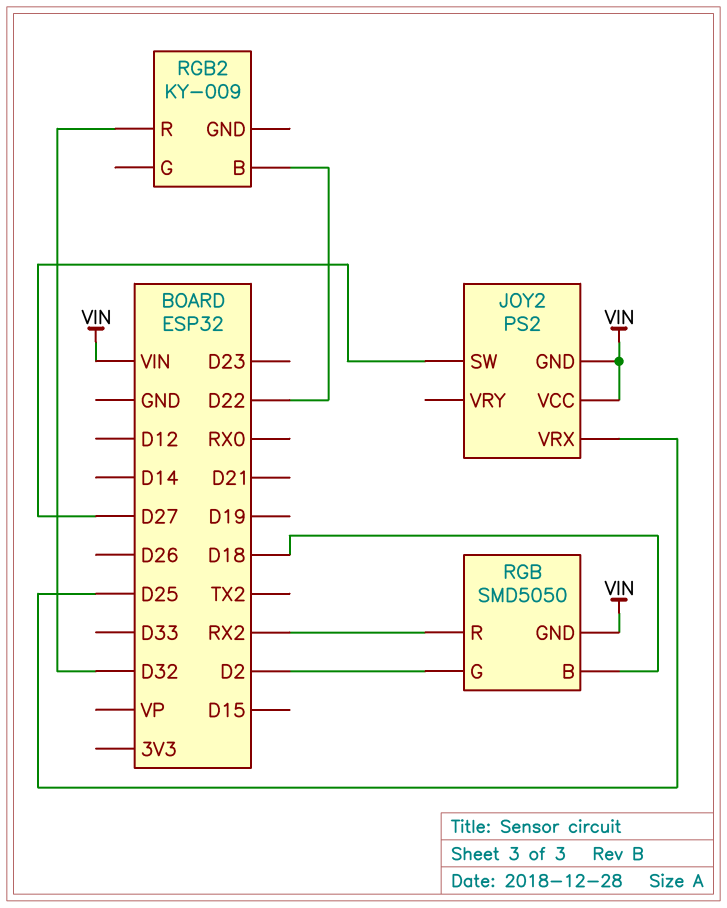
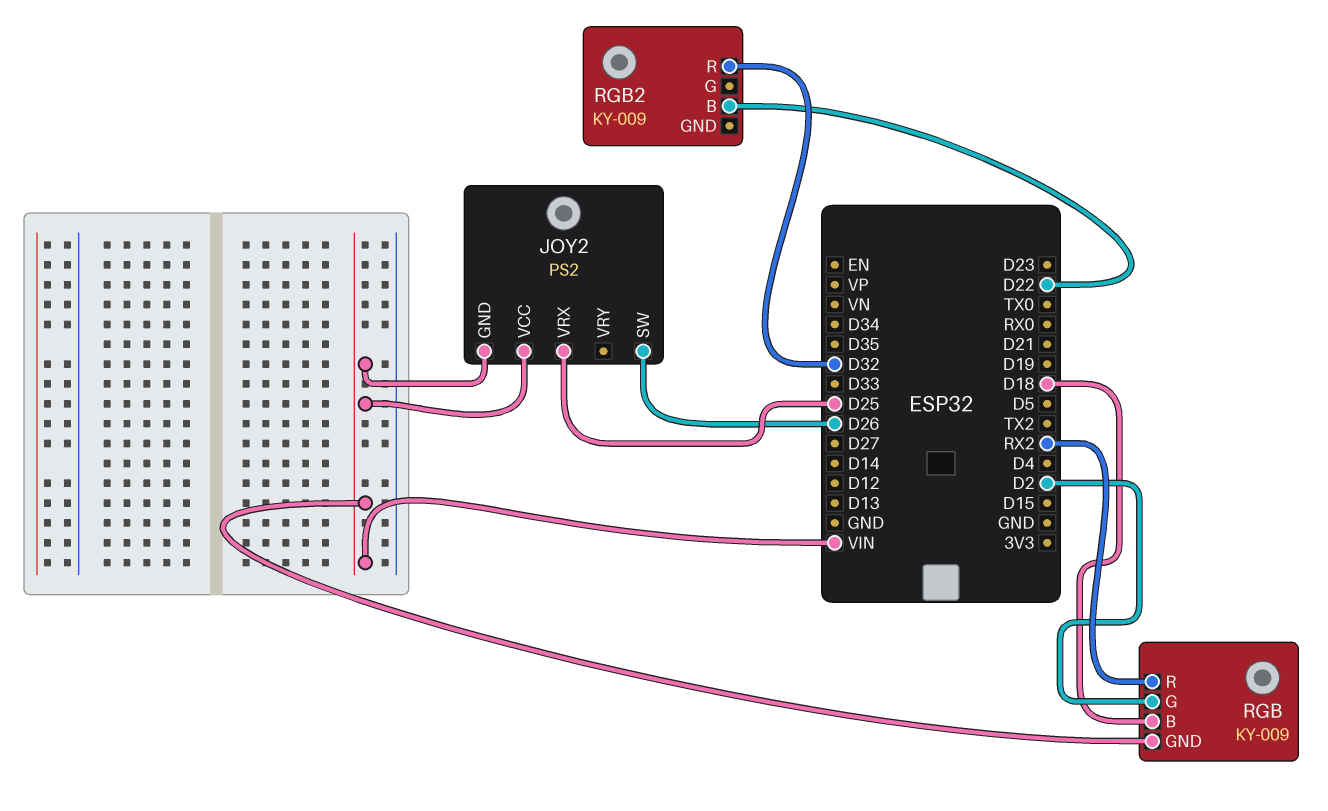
JOY2 pin SW: D27 -> D26
RGB: SMD5050 -> KY-009

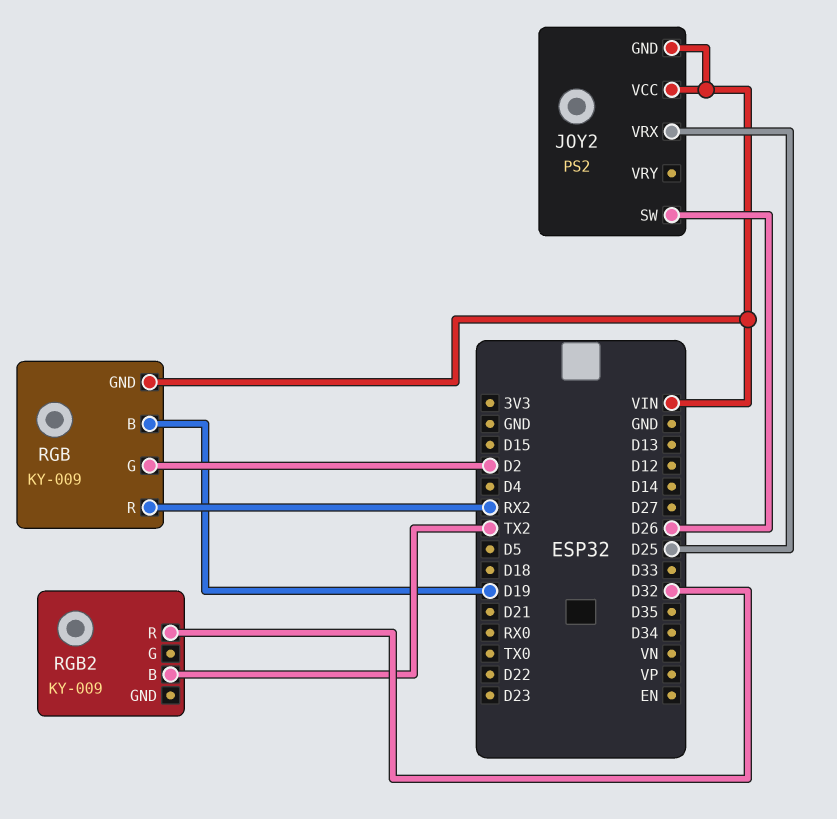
RGB pin B: D18 -> D19
RGB2 pin B: D22 -> TX2

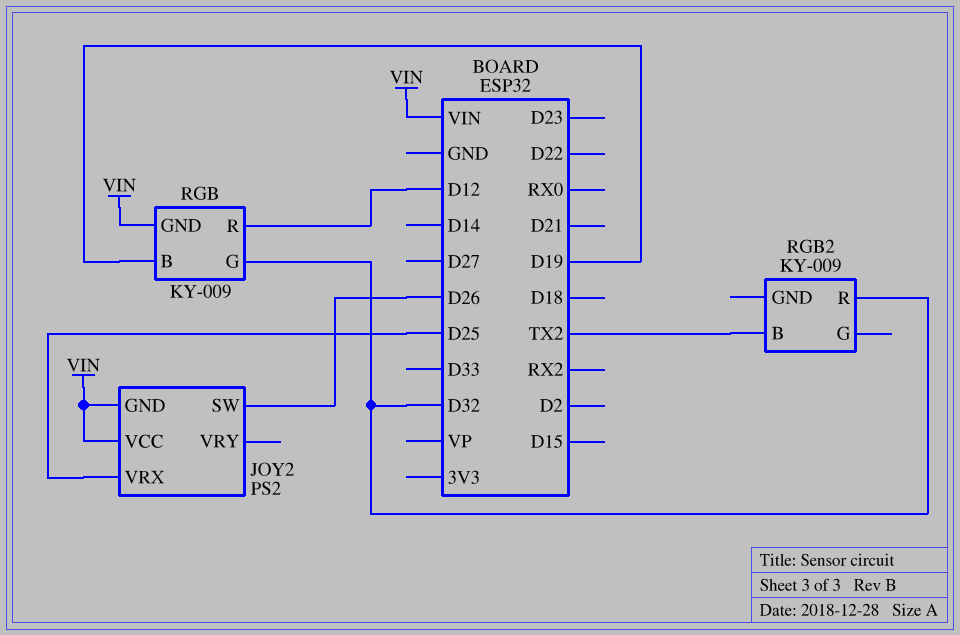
RGB pin G: D2 -> D32
RGB pin R: RX2 -> D12

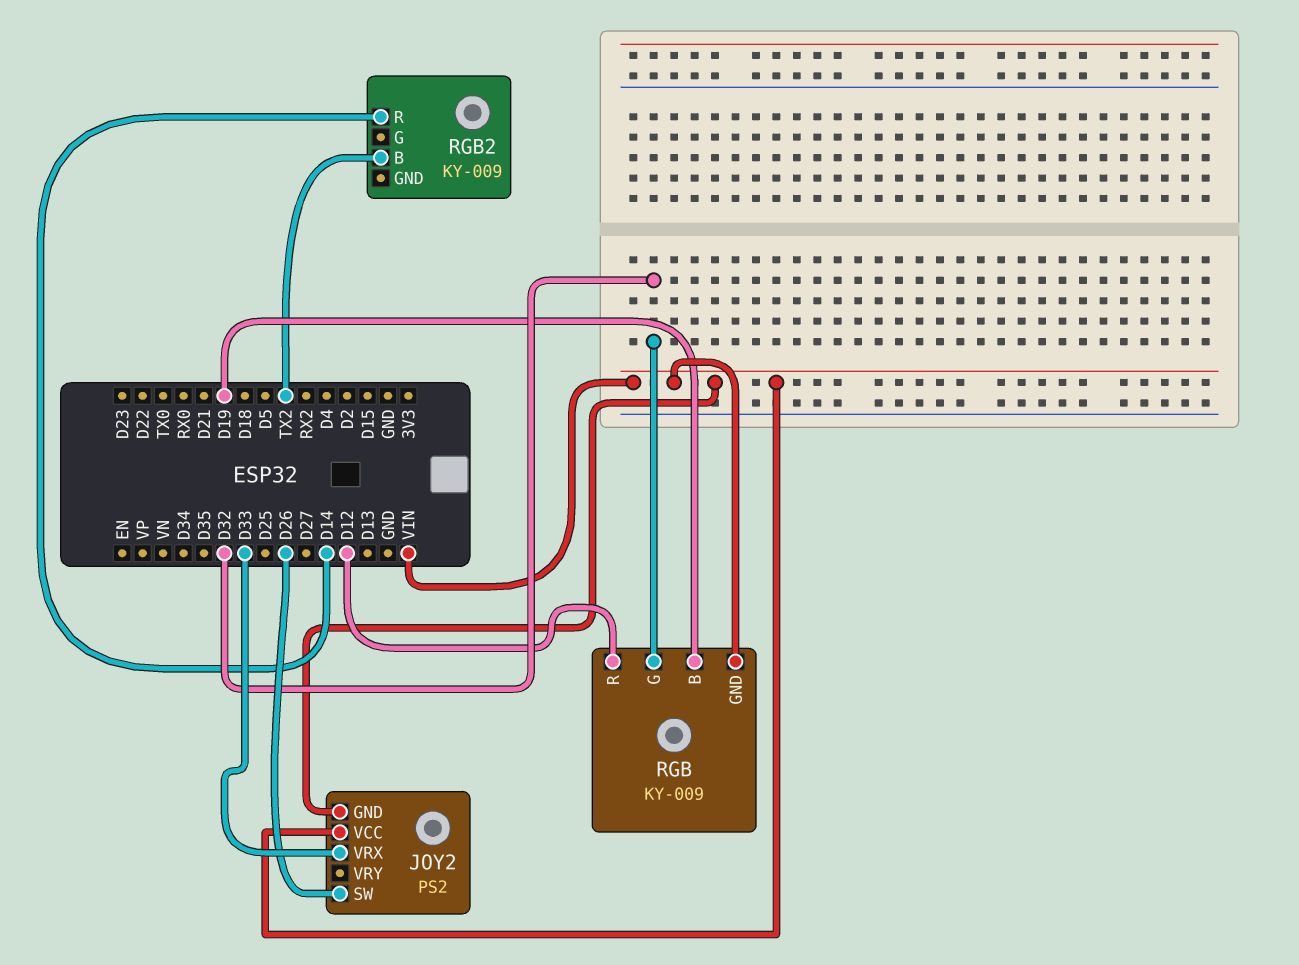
JOY2 pin VRX: D25 -> D33
RGB2 pin R: D32 -> D14

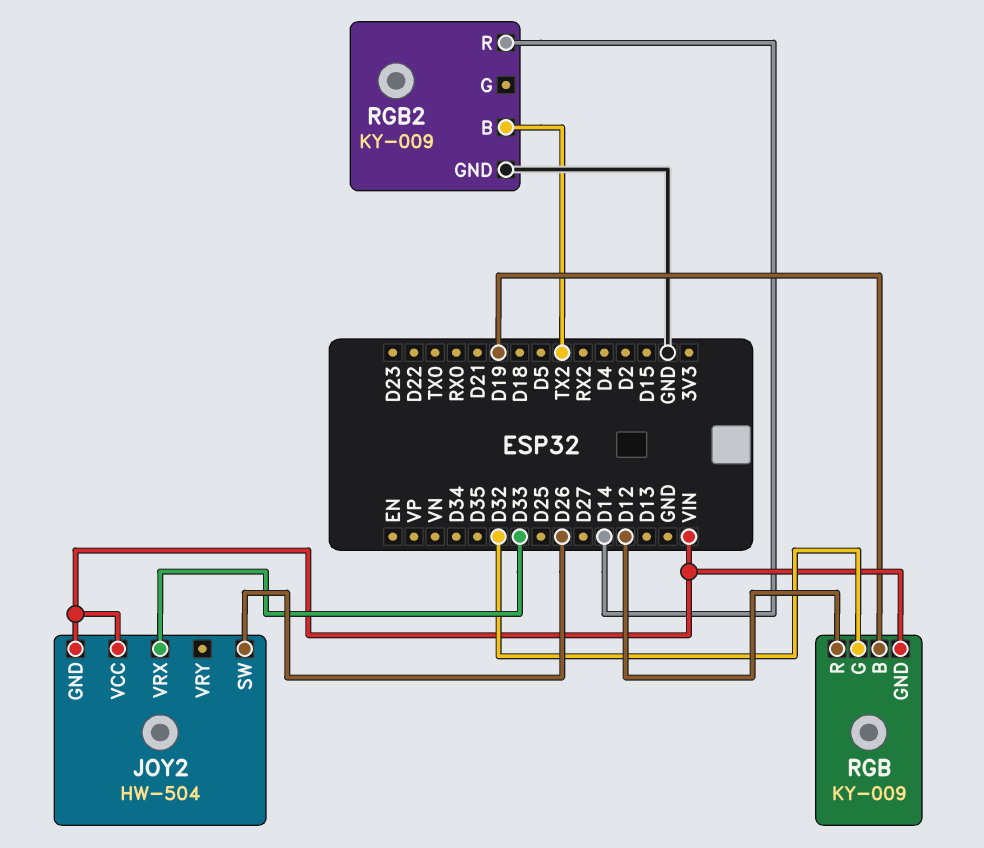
JOY2: PS2 -> HW-504
RGB2 pin GND: none -> GND

